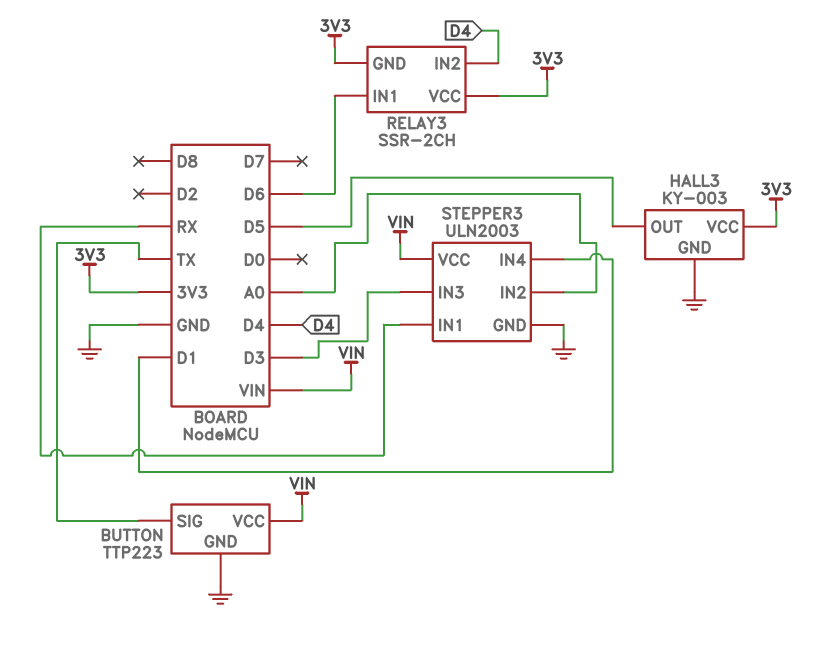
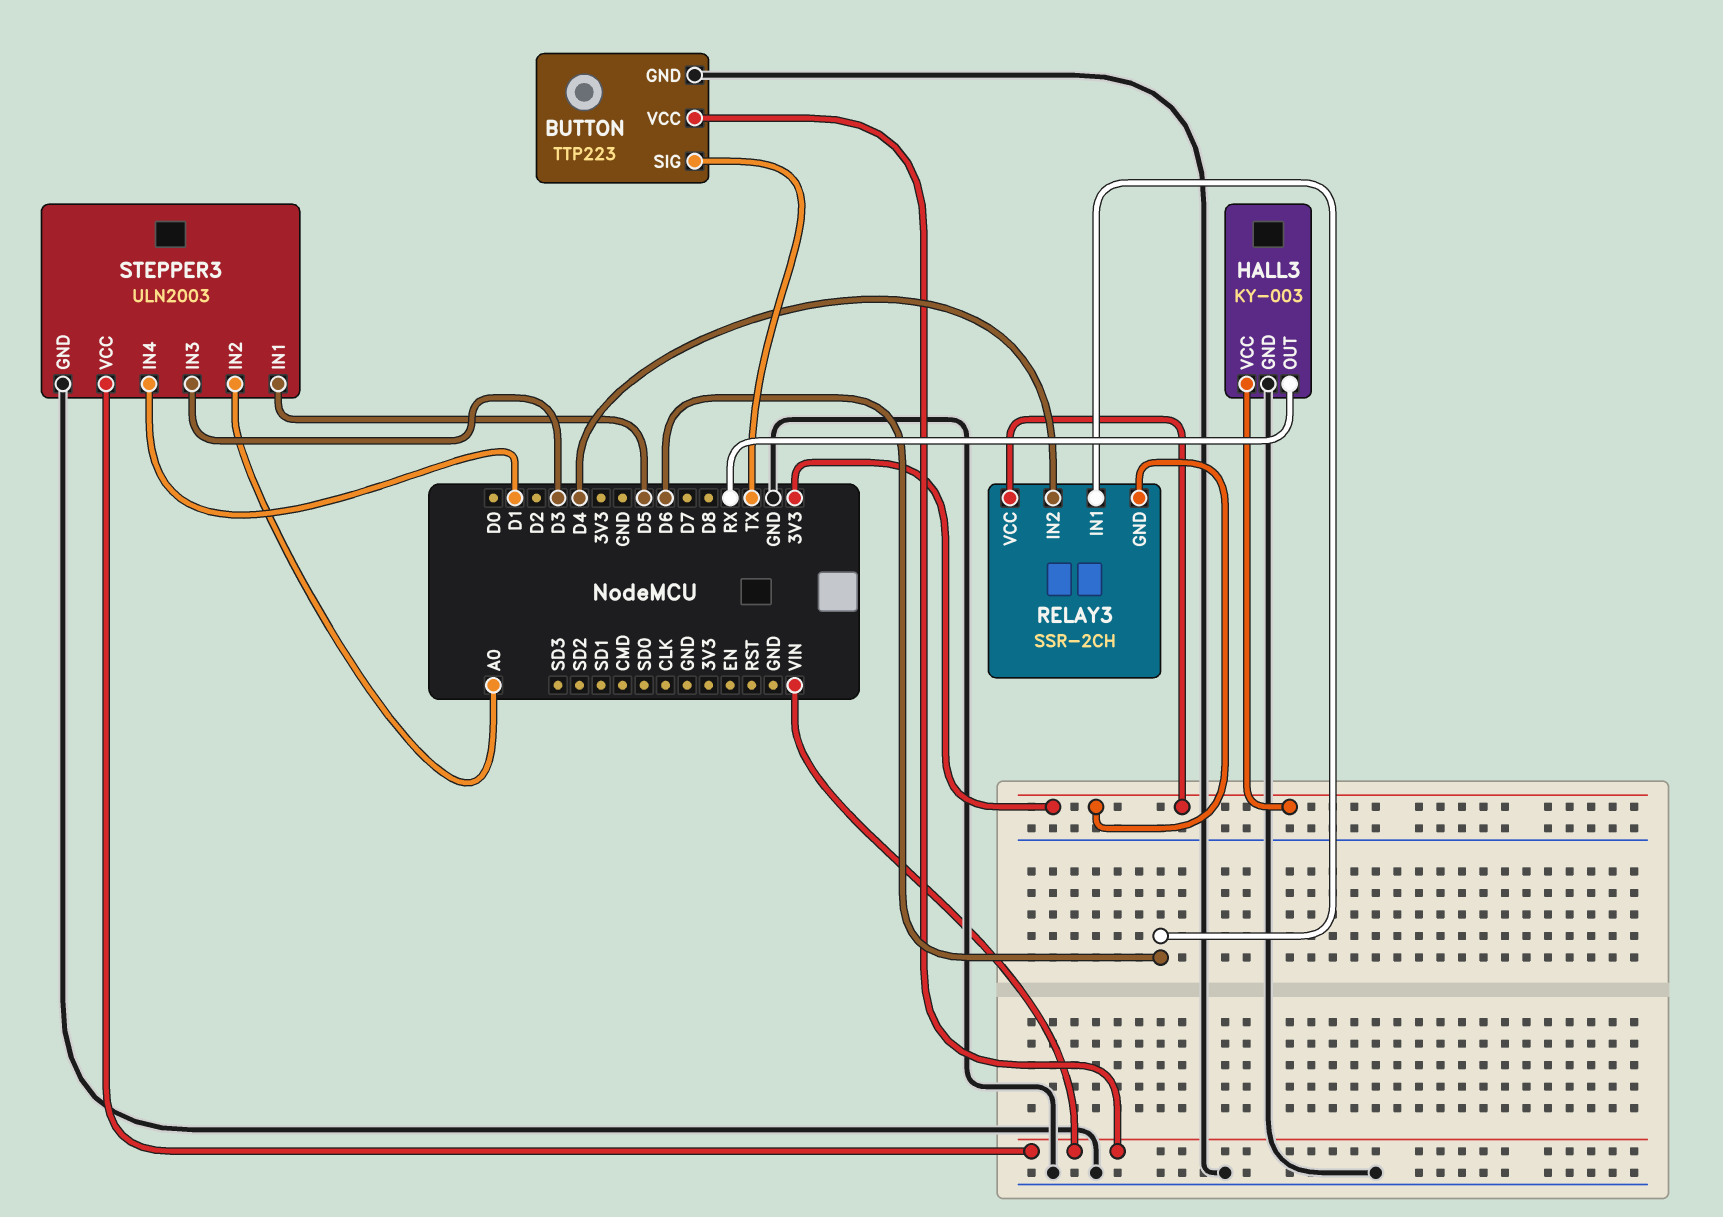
HALL3 pin OUT: D5 -> RX
STEPPER3 pin IN1: RX -> D5

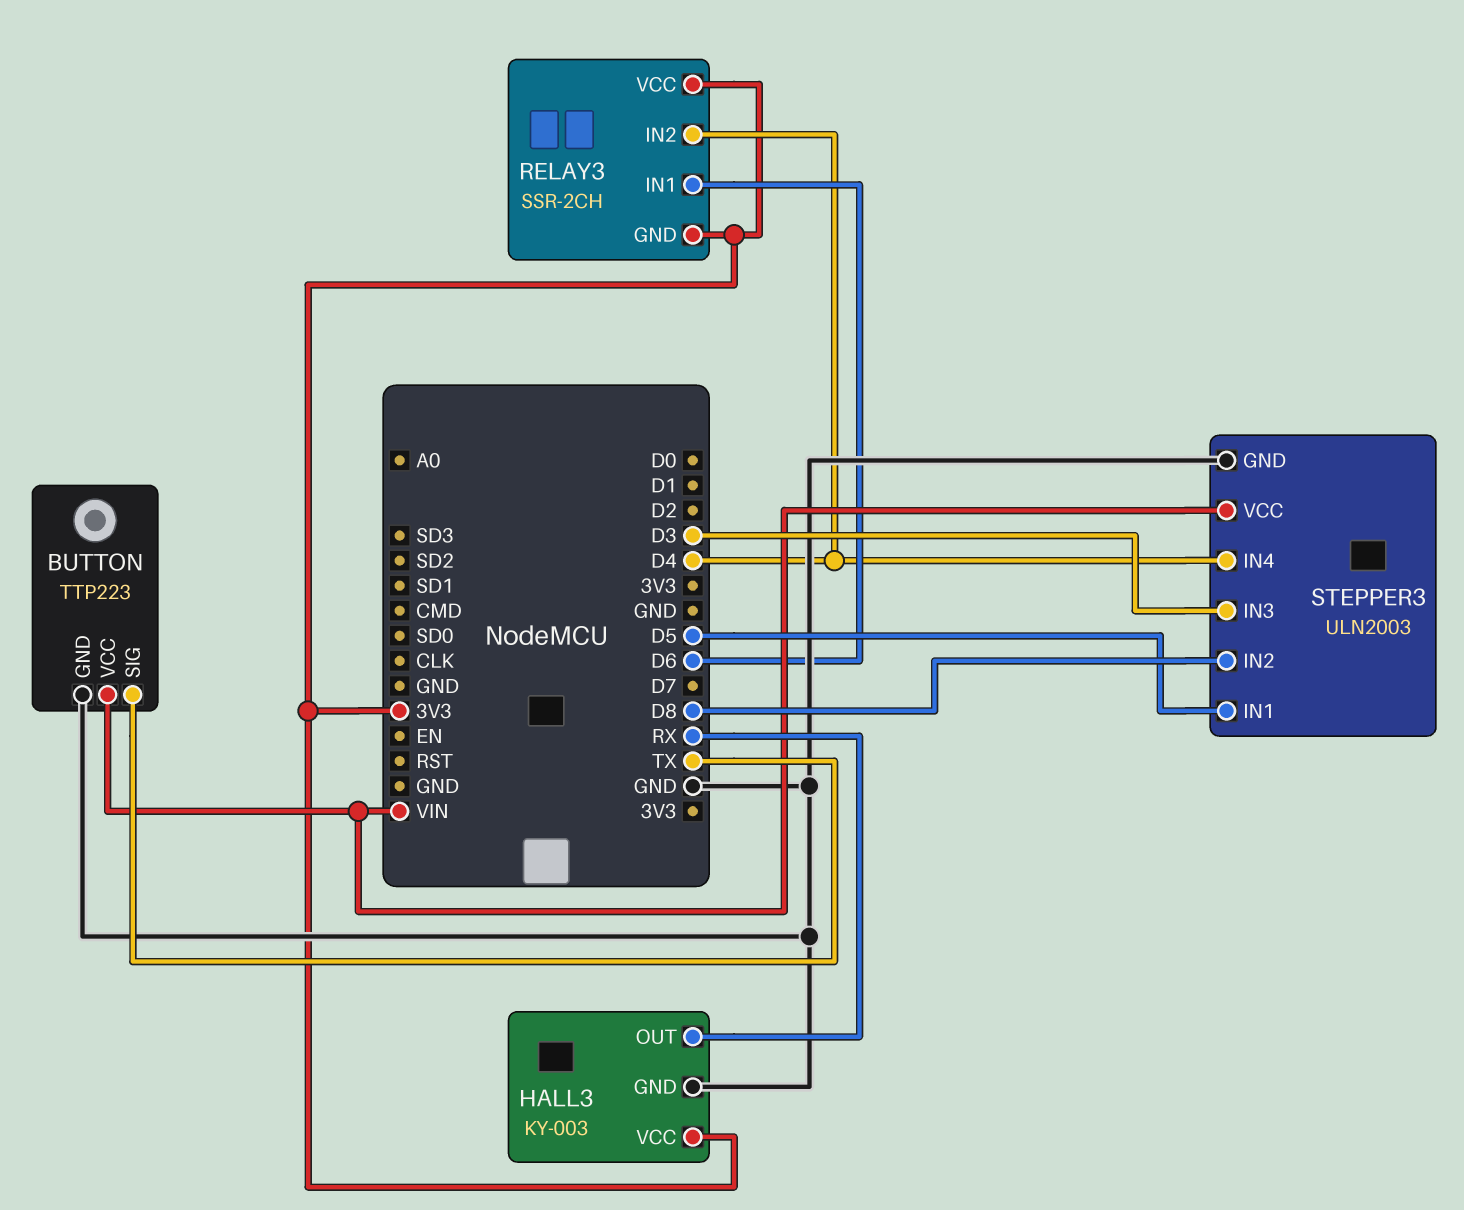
STEPPER3 pin IN2: A0 -> D8
STEPPER3 pin IN4: D1 -> D4

